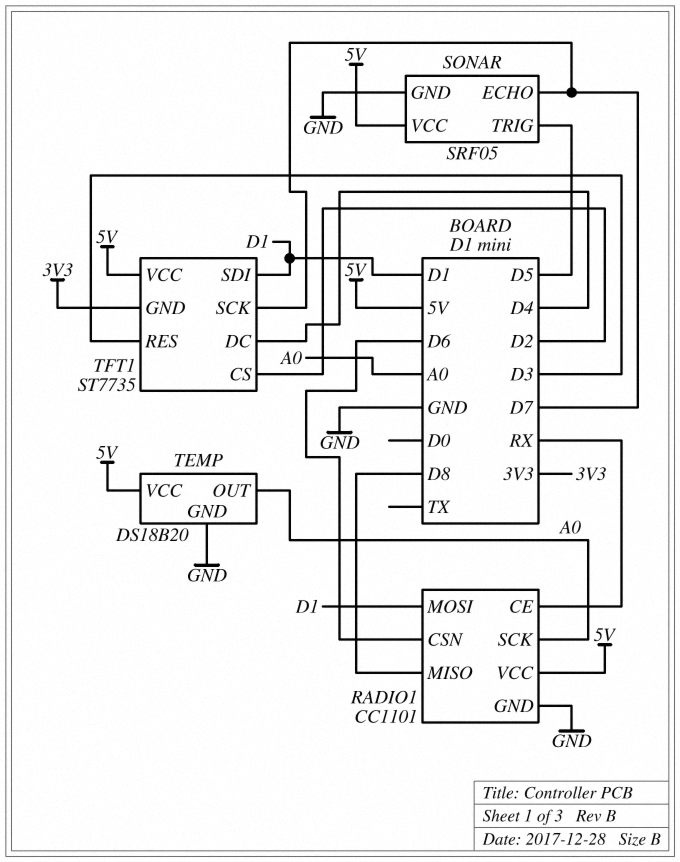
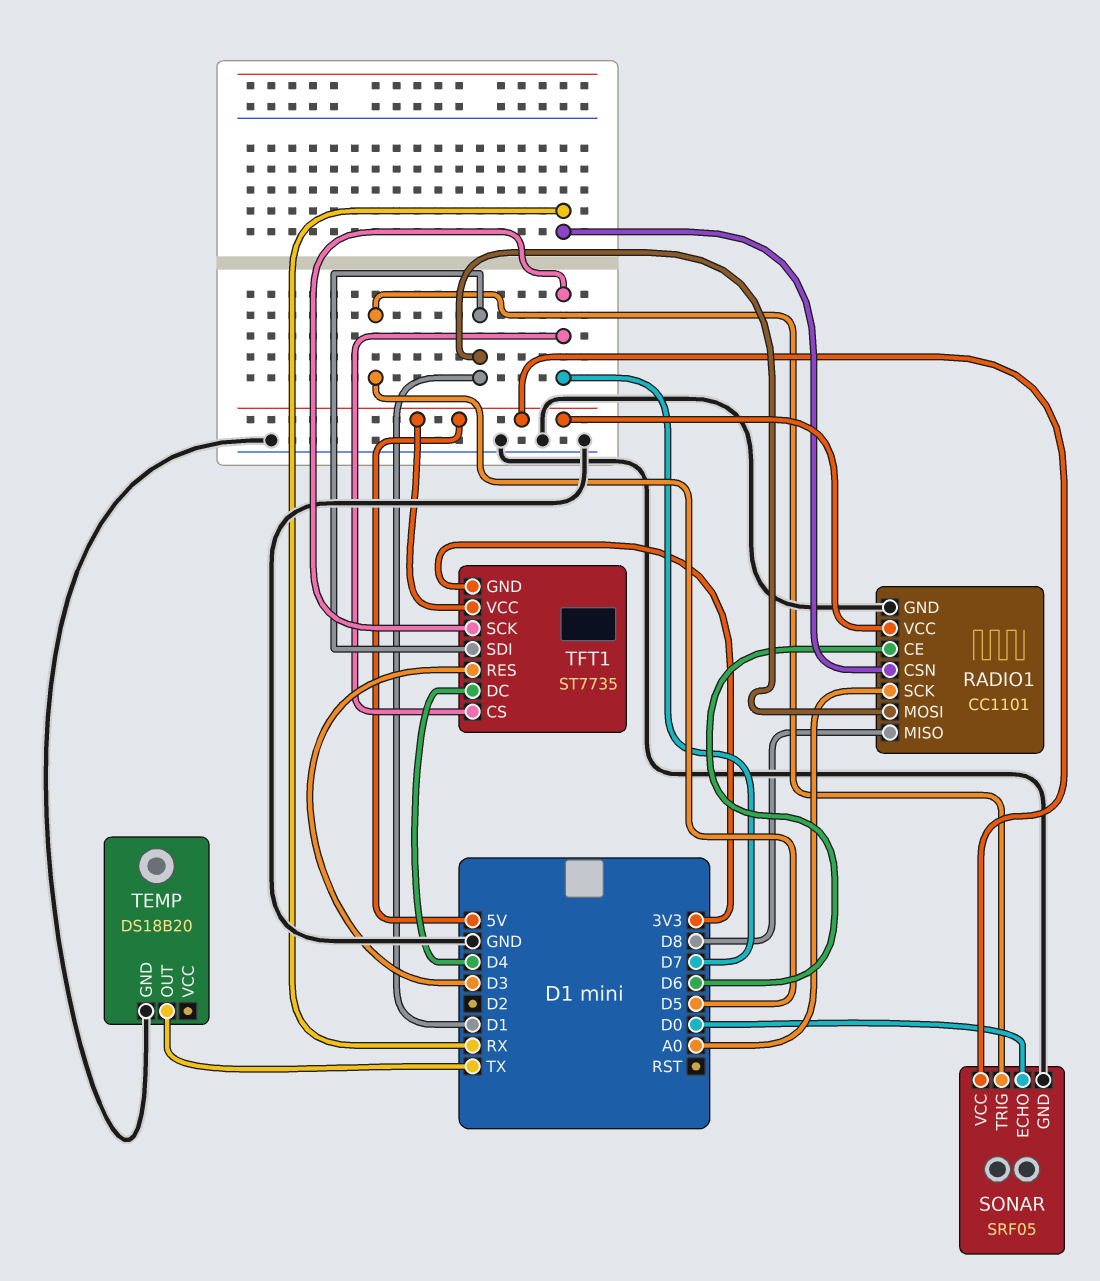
RADIO1 pin CE: RX -> D6
RADIO1 pin CSN: D6 -> RX
SONAR pin ECHO: D7 -> D0
TEMP pin OUT: A0 -> TX
TEMP pin VCC: 5V -> none
TFT1 pin CS: D2 -> D7

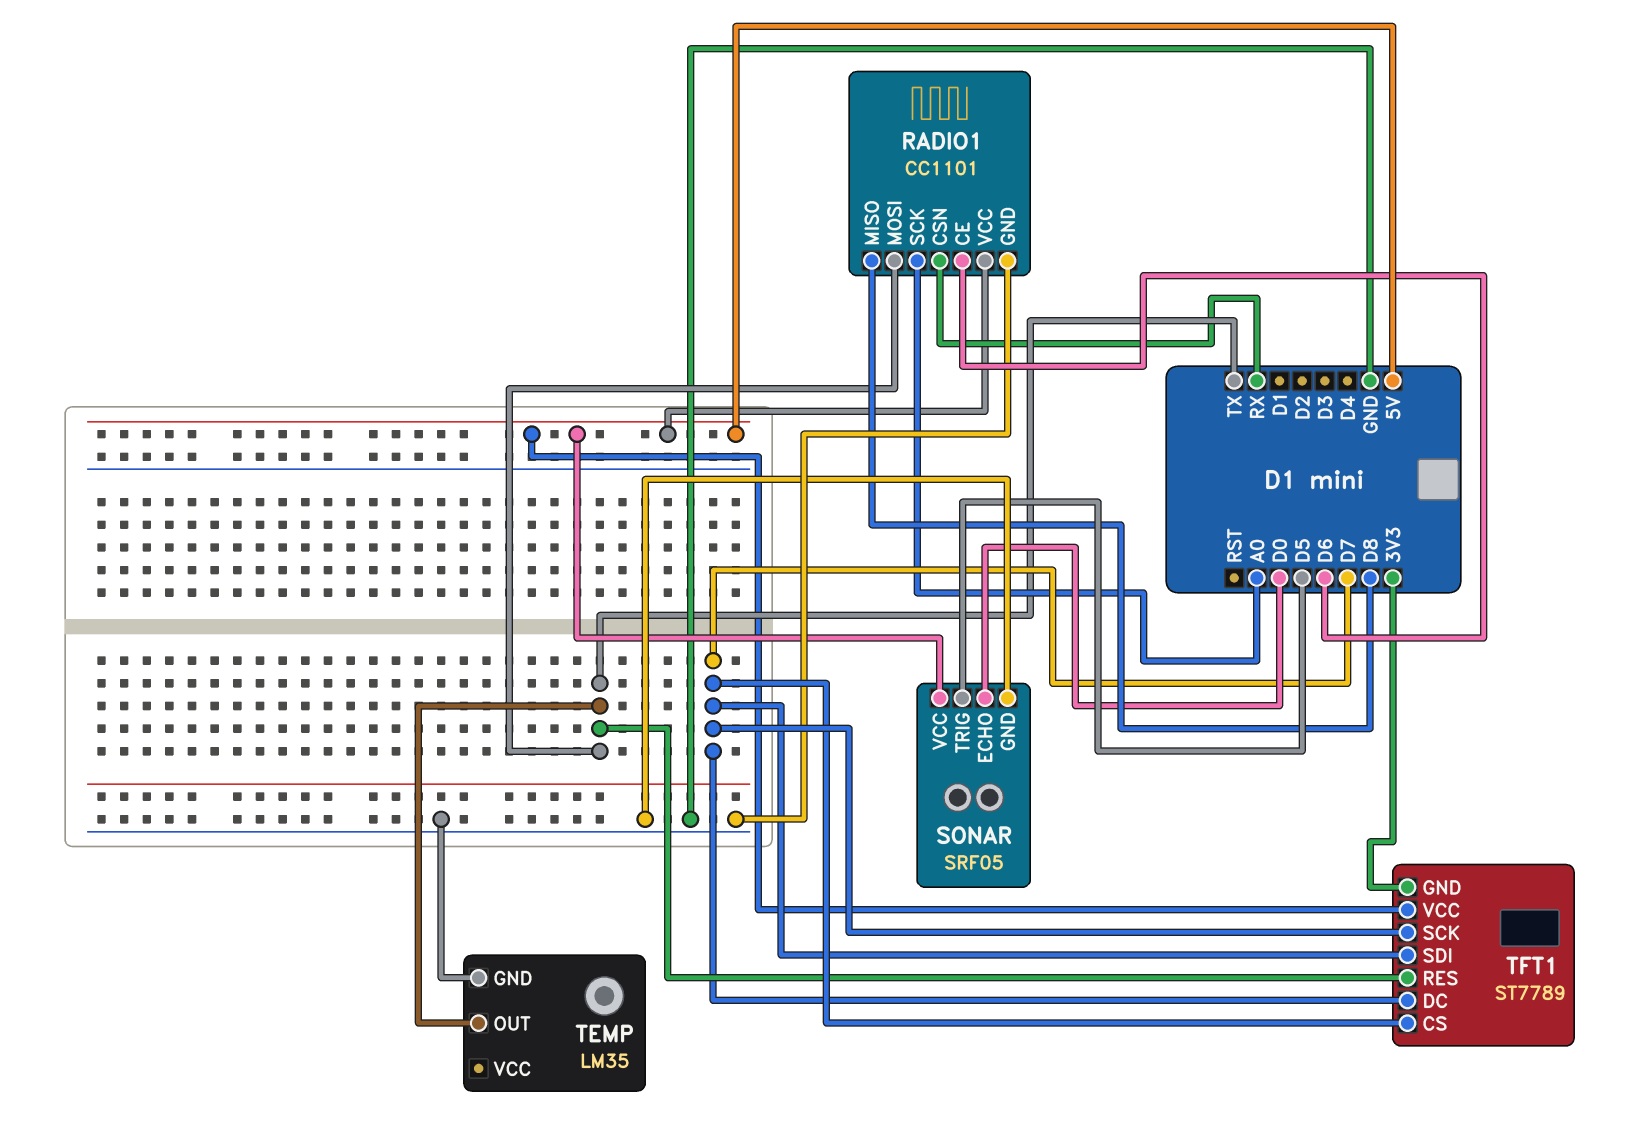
RADIO1 pin MOSI: D1 -> TX
TEMP: DS18B20 -> LM35
TFT1: ST7735 -> ST7789
TFT1 pin DC: D4 -> D7
TFT1 pin RES: D3 -> TX
TFT1 pin SDI: D1 -> D7

